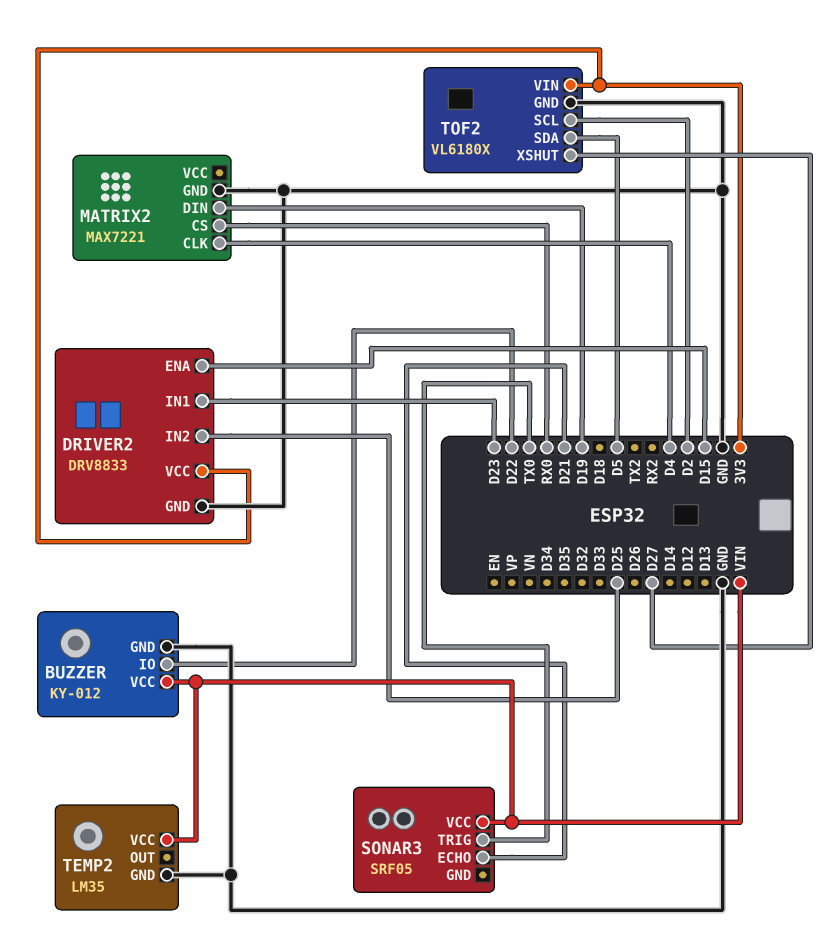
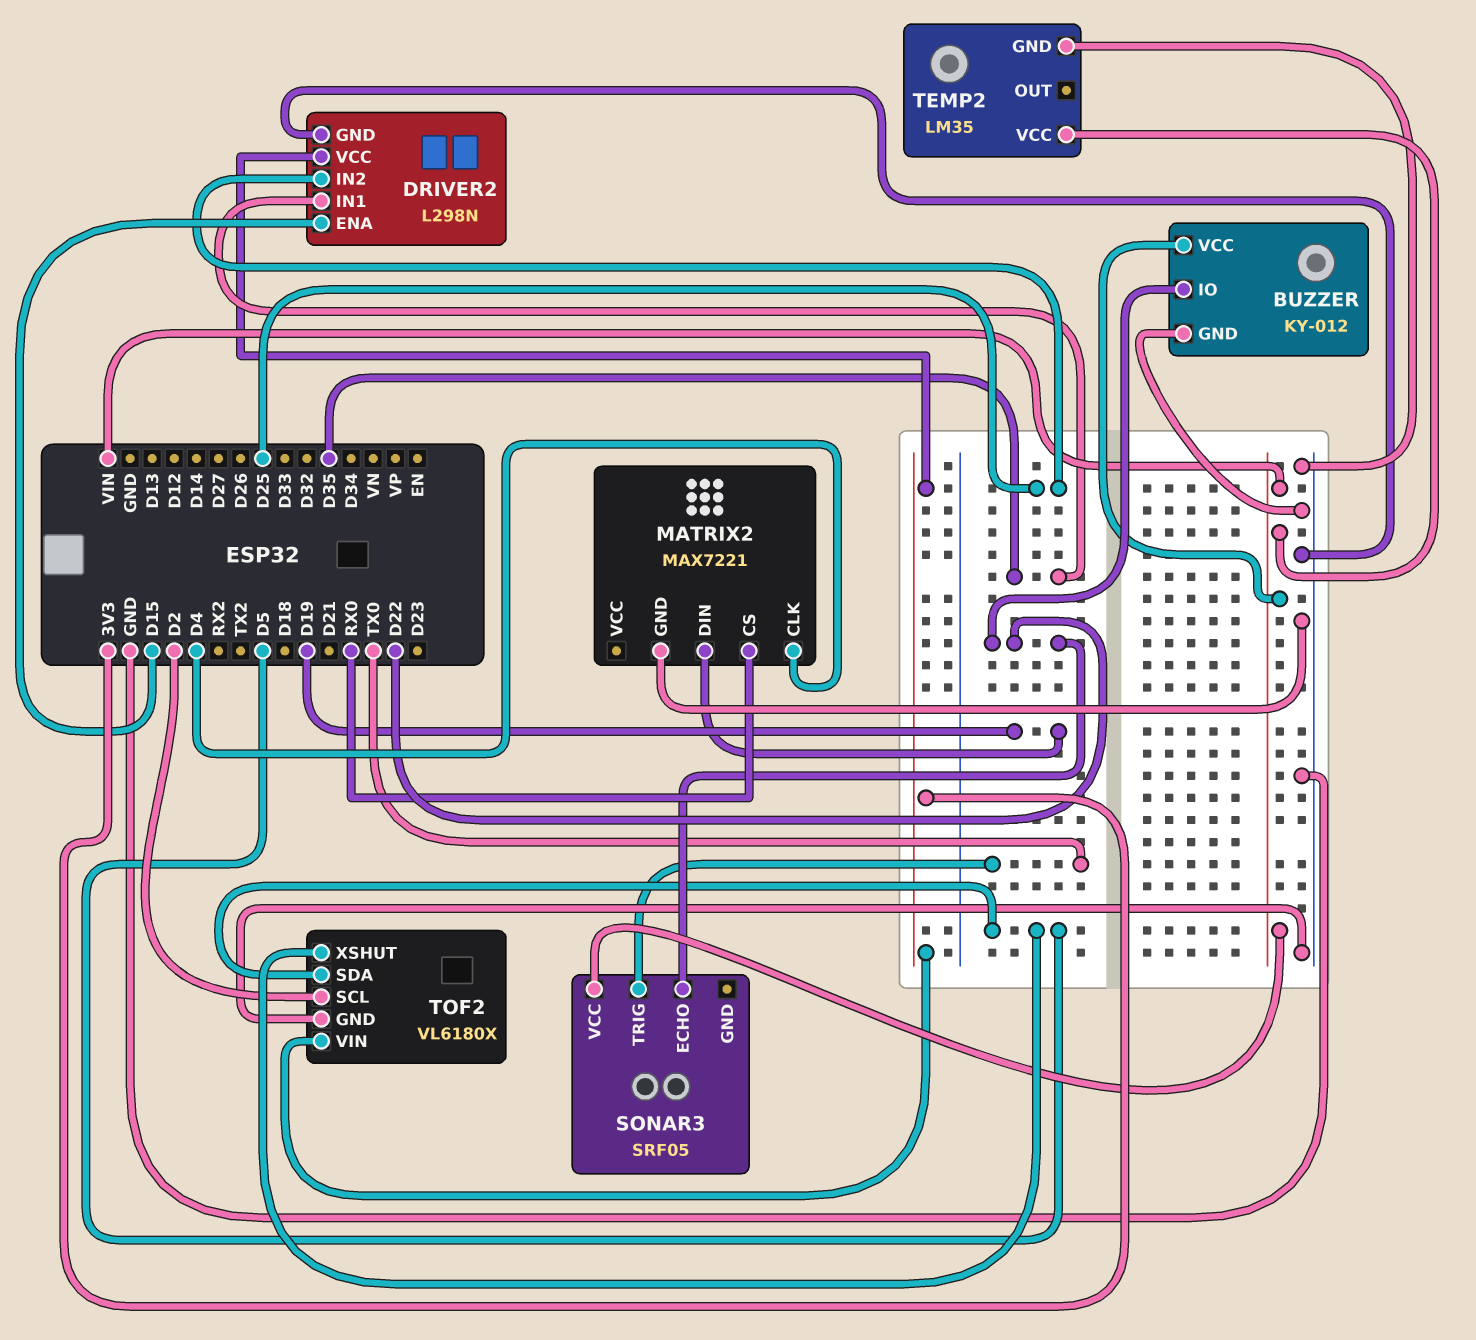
DRIVER2: DRV8833 -> L298N
DRIVER2 pin IN1: D23 -> D35
SONAR3 pin ECHO: D21 -> D22
TOF2 pin XSHUT: D27 -> D5

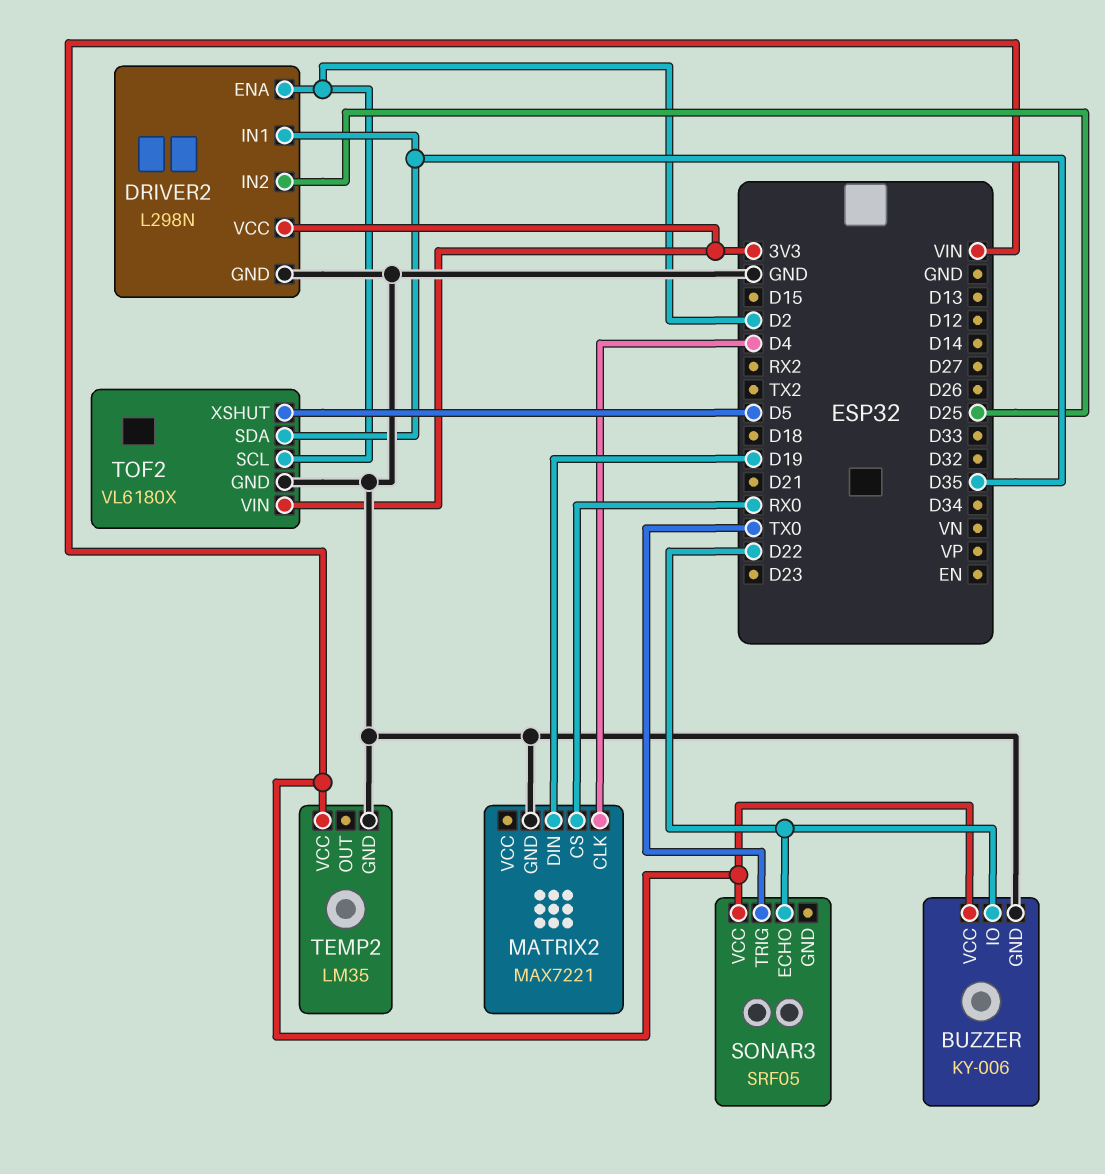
BUZZER: KY-012 -> KY-006
DRIVER2 pin ENA: D15 -> D2
TOF2 pin SDA: D5 -> D35

